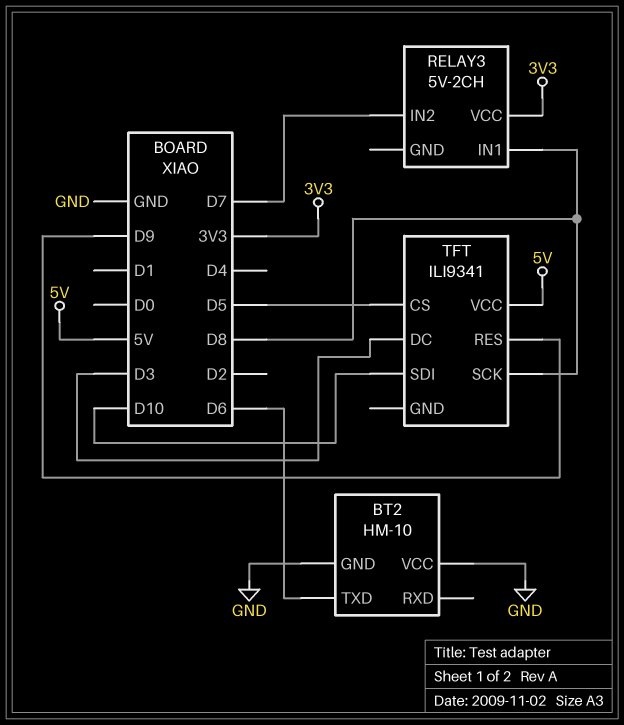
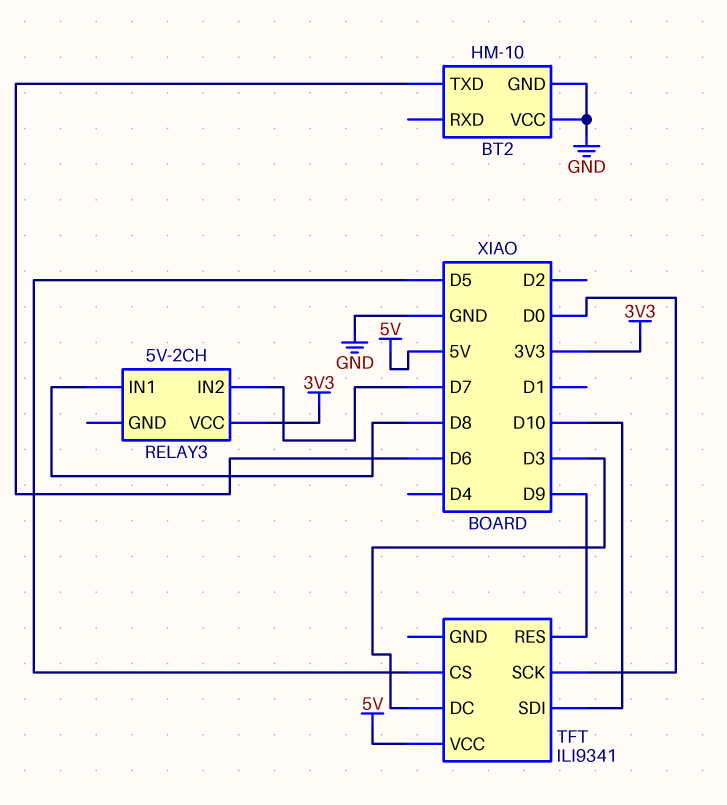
TFT pin SCK: D8 -> D0

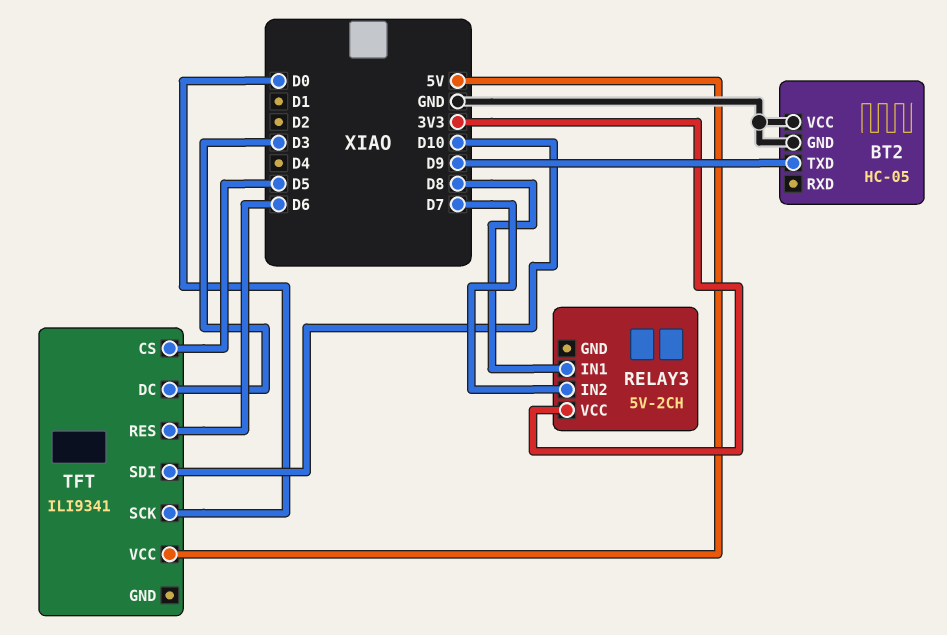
BT2: HM-10 -> HC-05
BT2 pin TXD: D6 -> D9
TFT pin RES: D9 -> D6

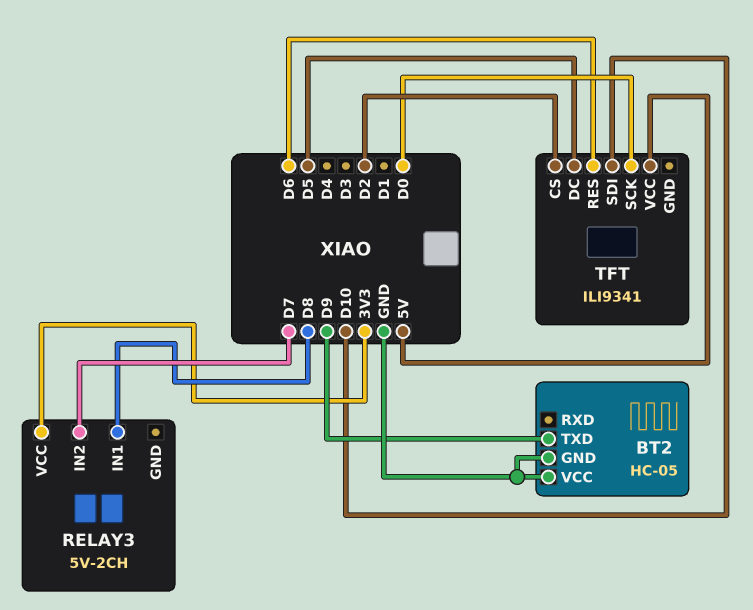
TFT pin CS: D5 -> D2
TFT pin DC: D3 -> D5

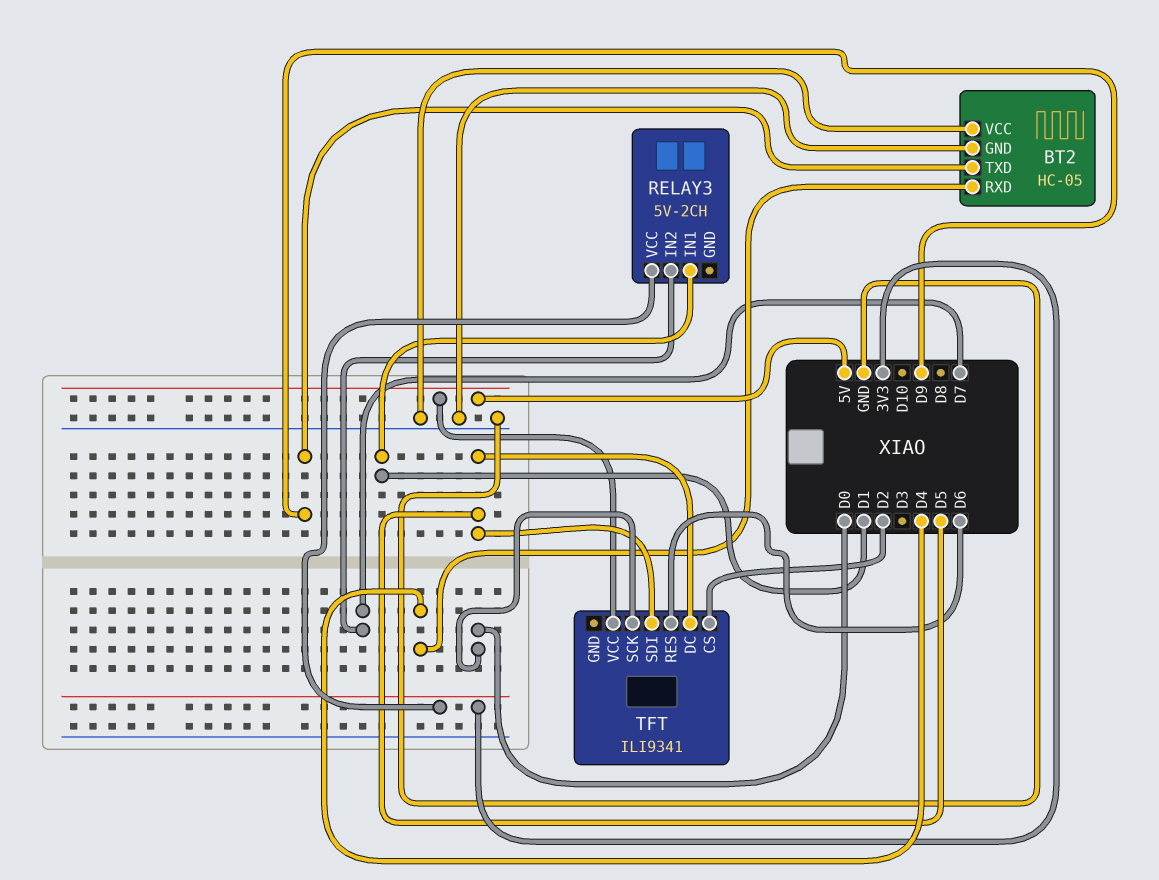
BT2 pin RXD: none -> D4
RELAY3 pin IN1: D8 -> D1
TFT pin SDI: D10 -> D5

